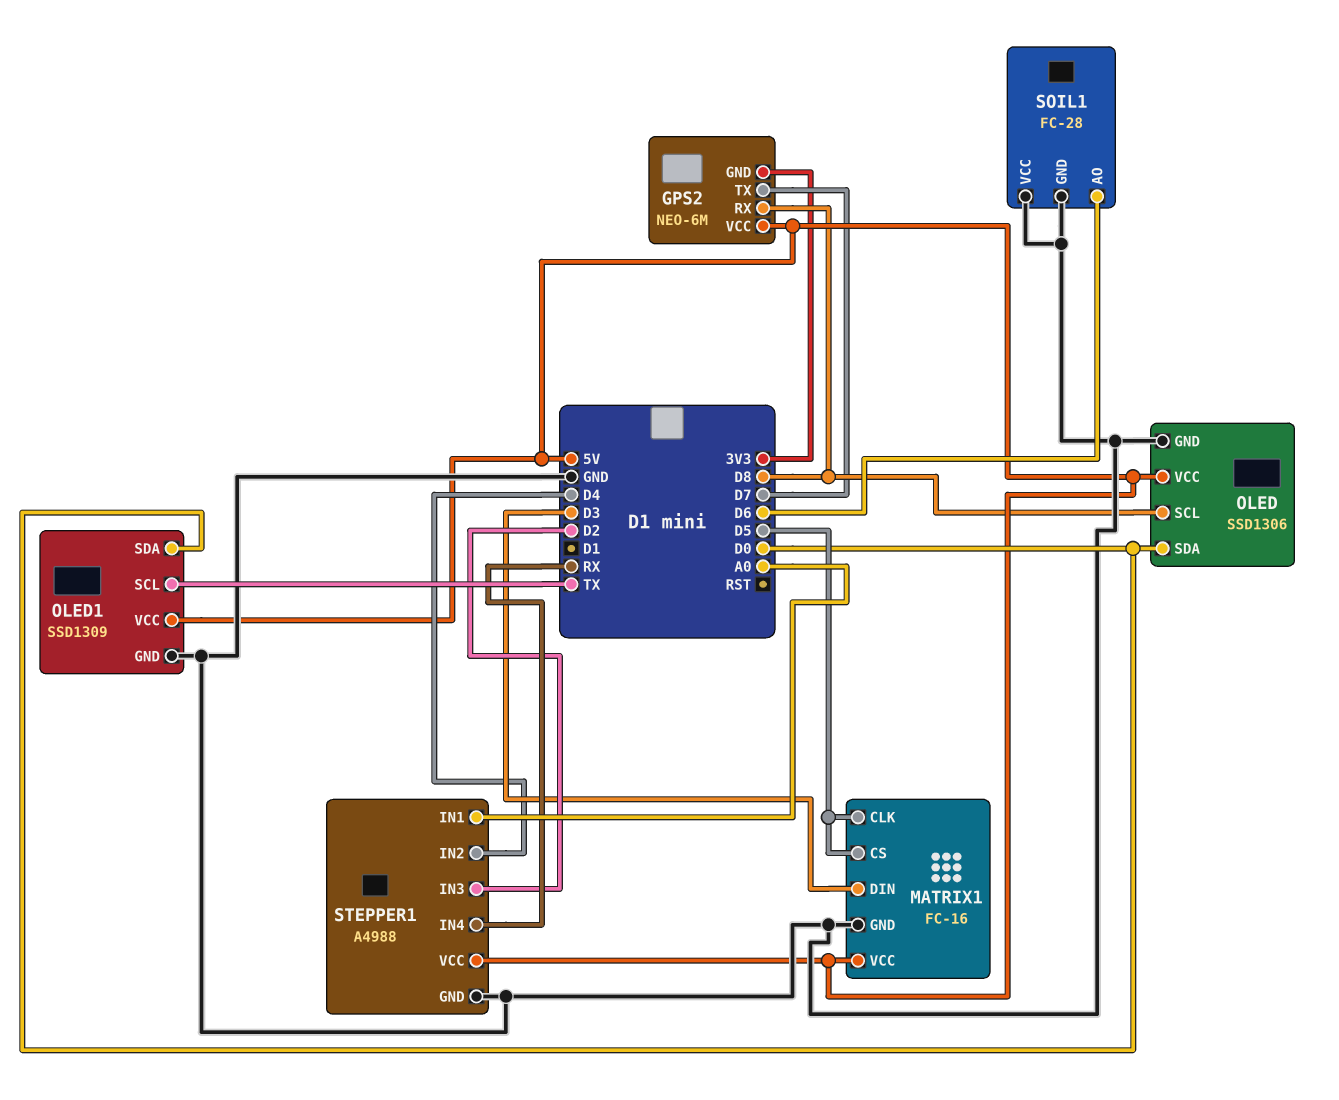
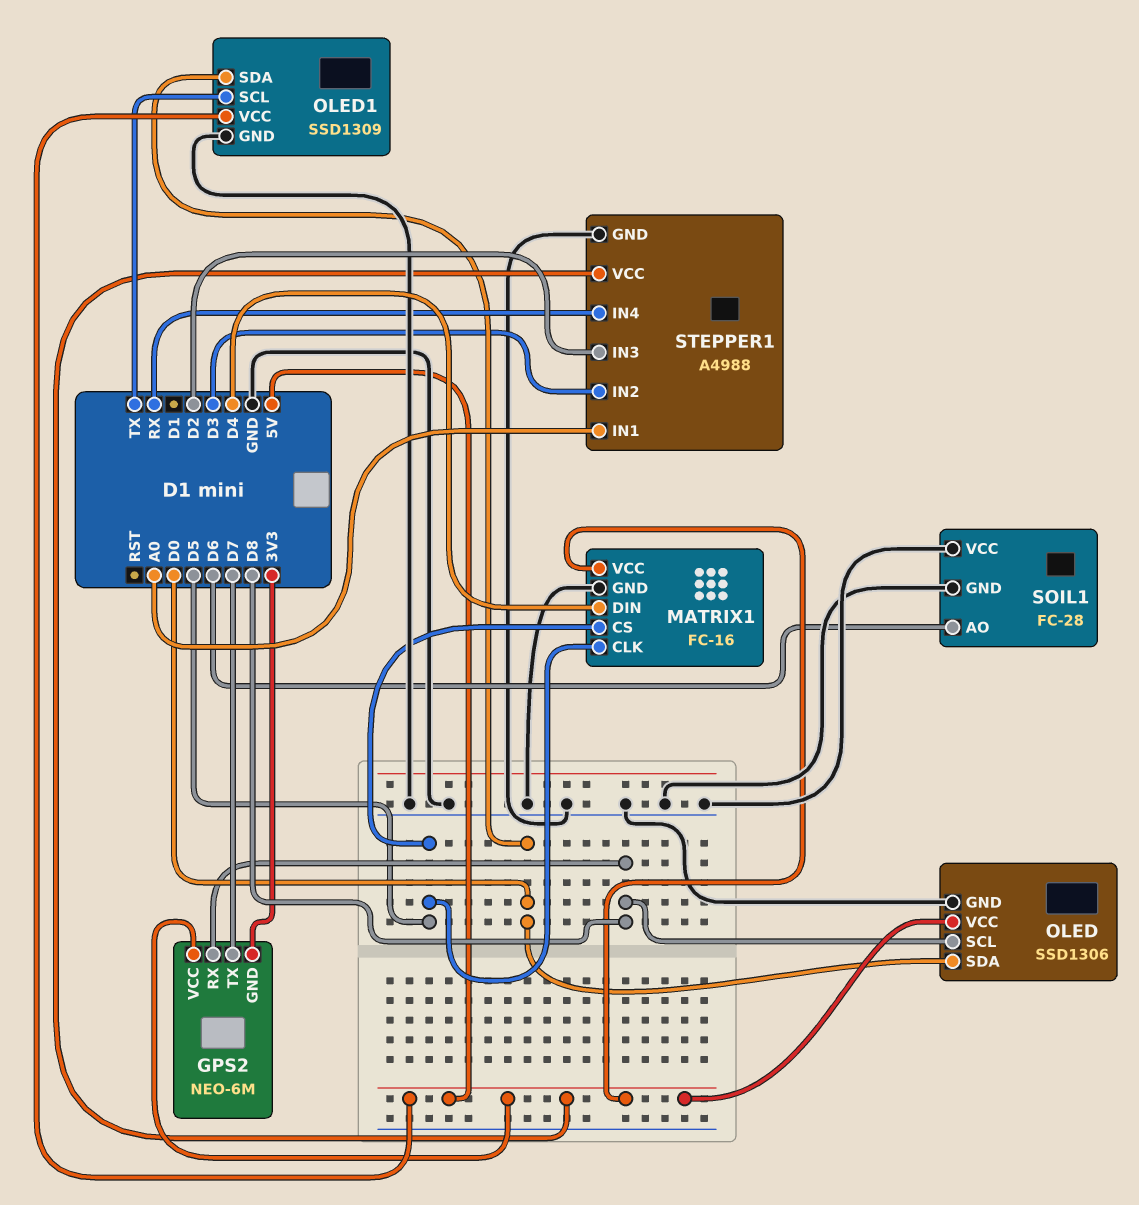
MATRIX1 pin DIN: D3 -> D4
STEPPER1 pin IN2: D4 -> D3

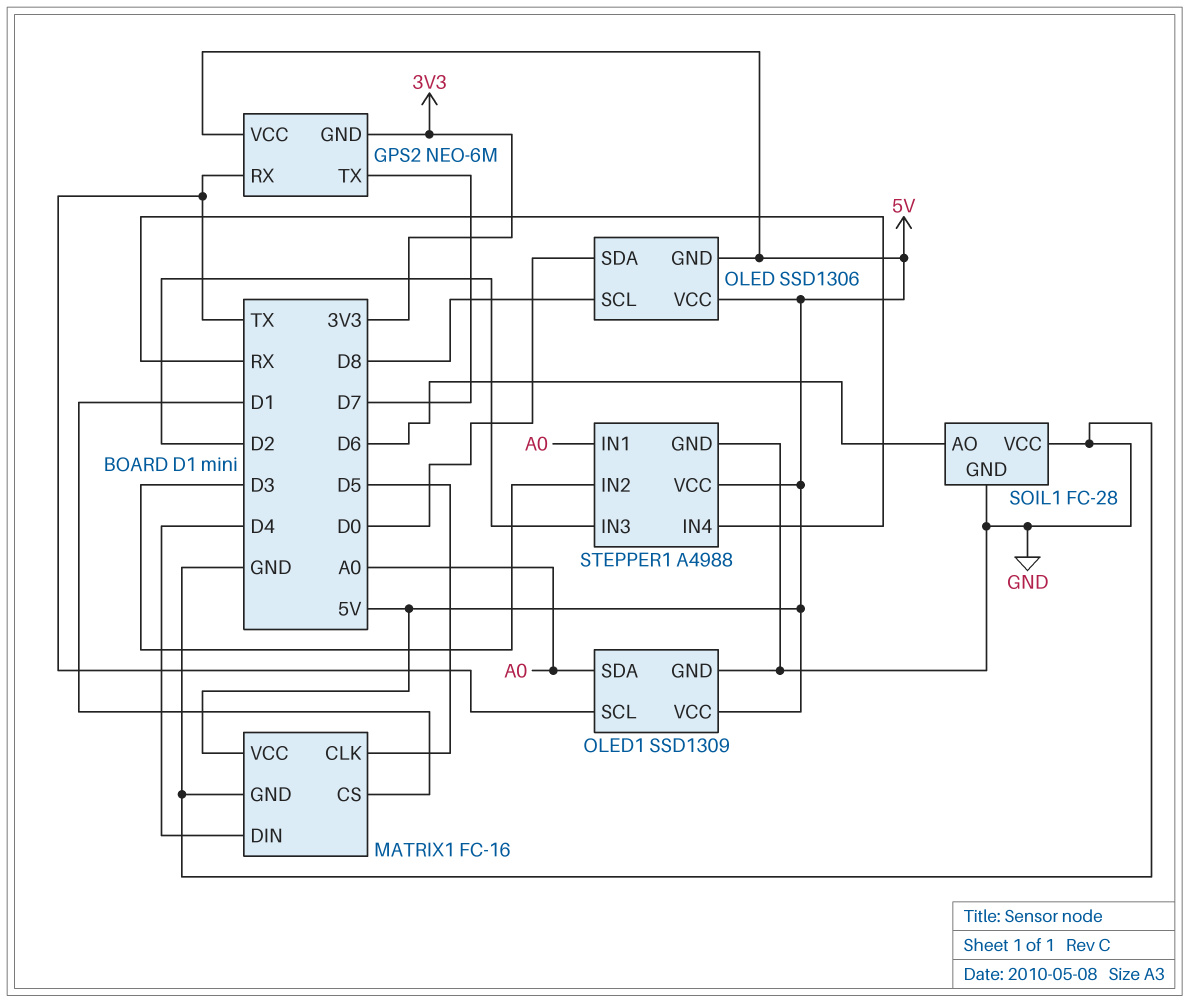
GPS2 pin RX: D8 -> TX
MATRIX1 pin CS: D5 -> D1
OLED pin GND: GND -> 5V
OLED1 pin SDA: D0 -> A0

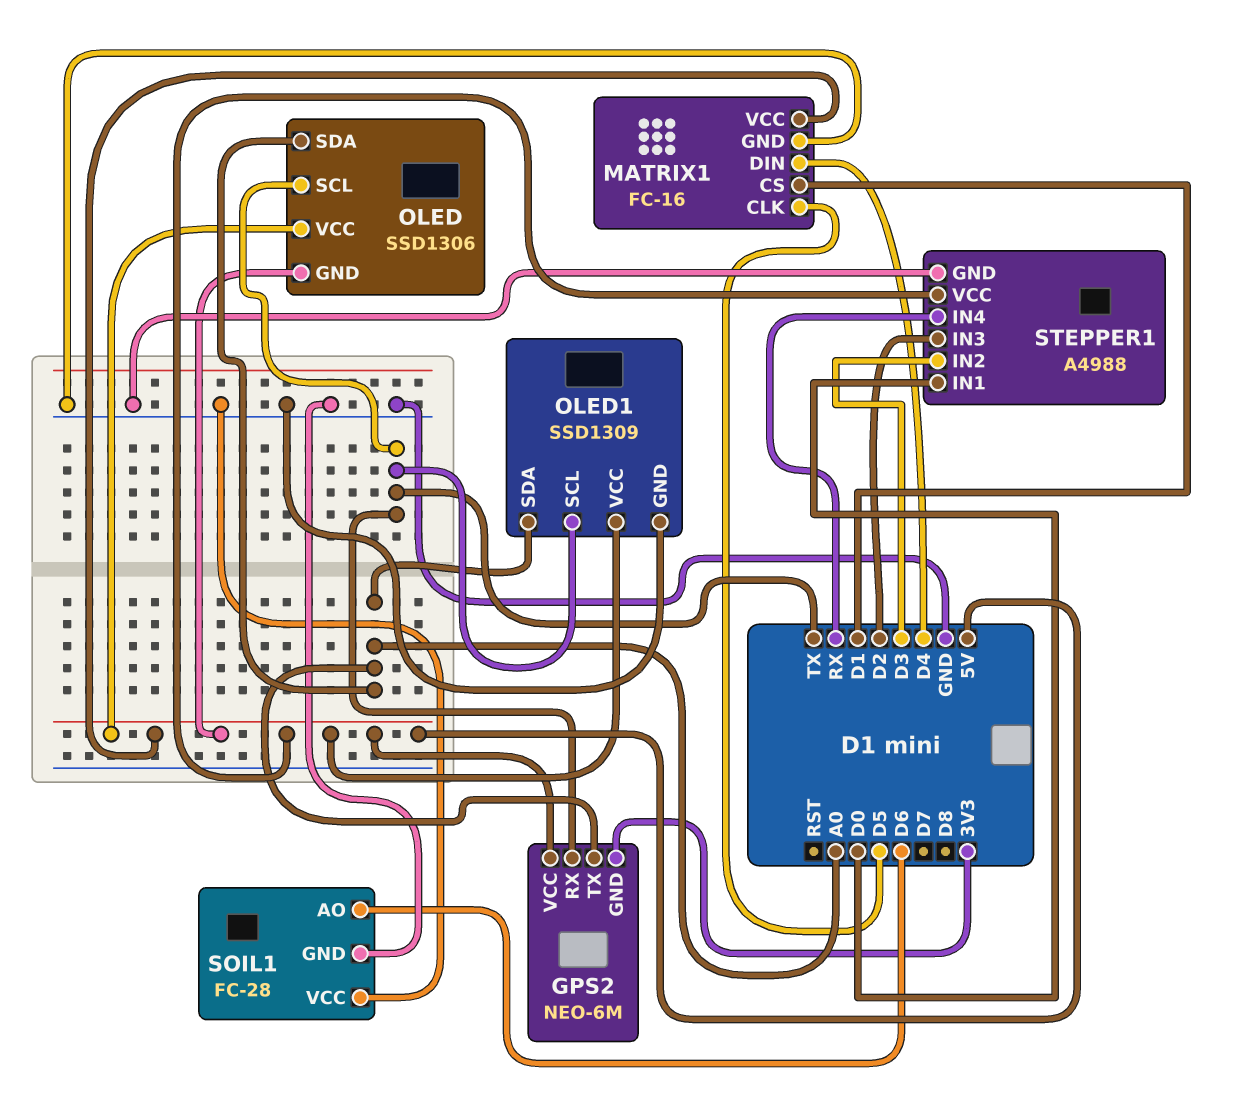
GPS2 pin TX: D7 -> A0
OLED pin SCL: D8 -> TX
OLED pin SDA: D0 -> A0
STEPPER1 pin IN1: A0 -> D0

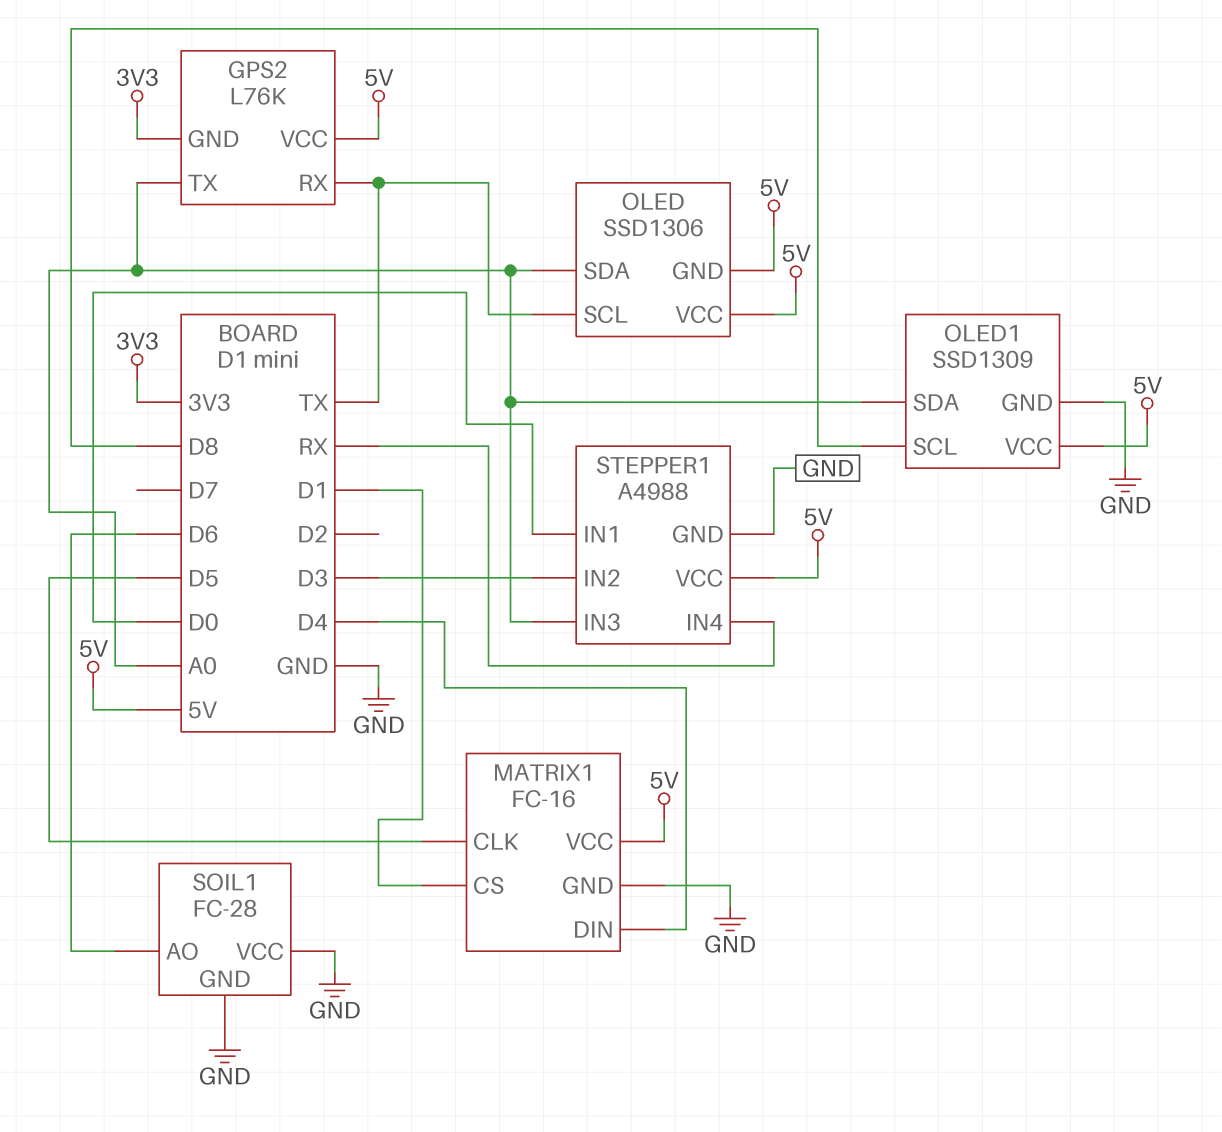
GPS2: NEO-6M -> L76K
OLED1 pin SCL: TX -> D8
STEPPER1 pin IN3: D2 -> A0

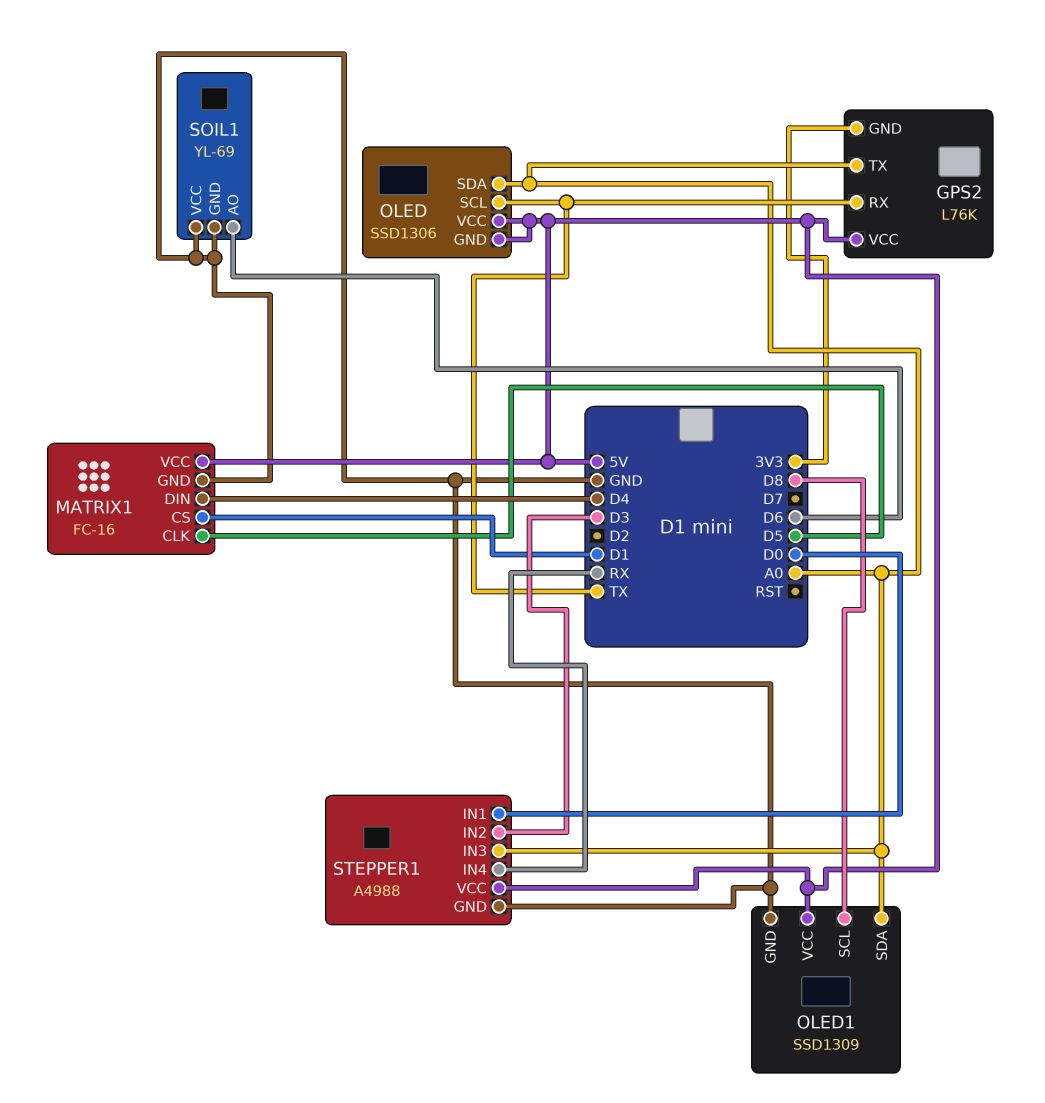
SOIL1: FC-28 -> YL-69

